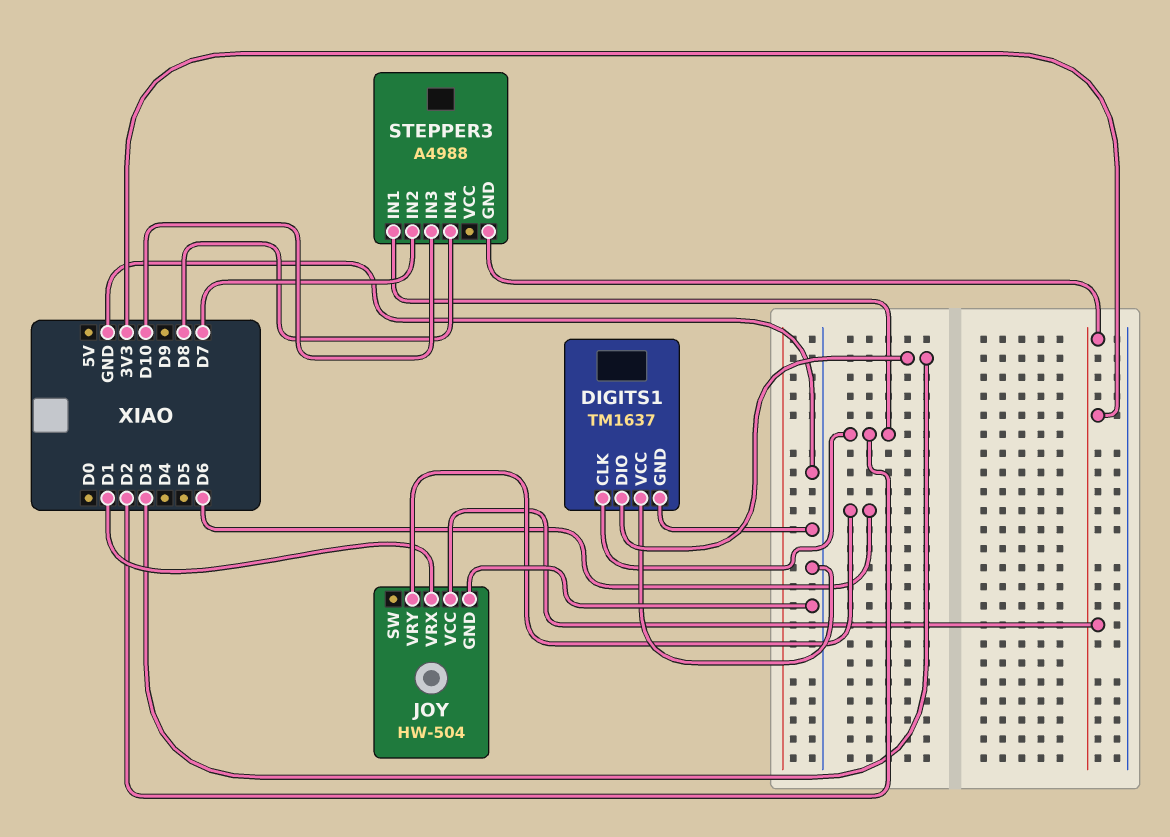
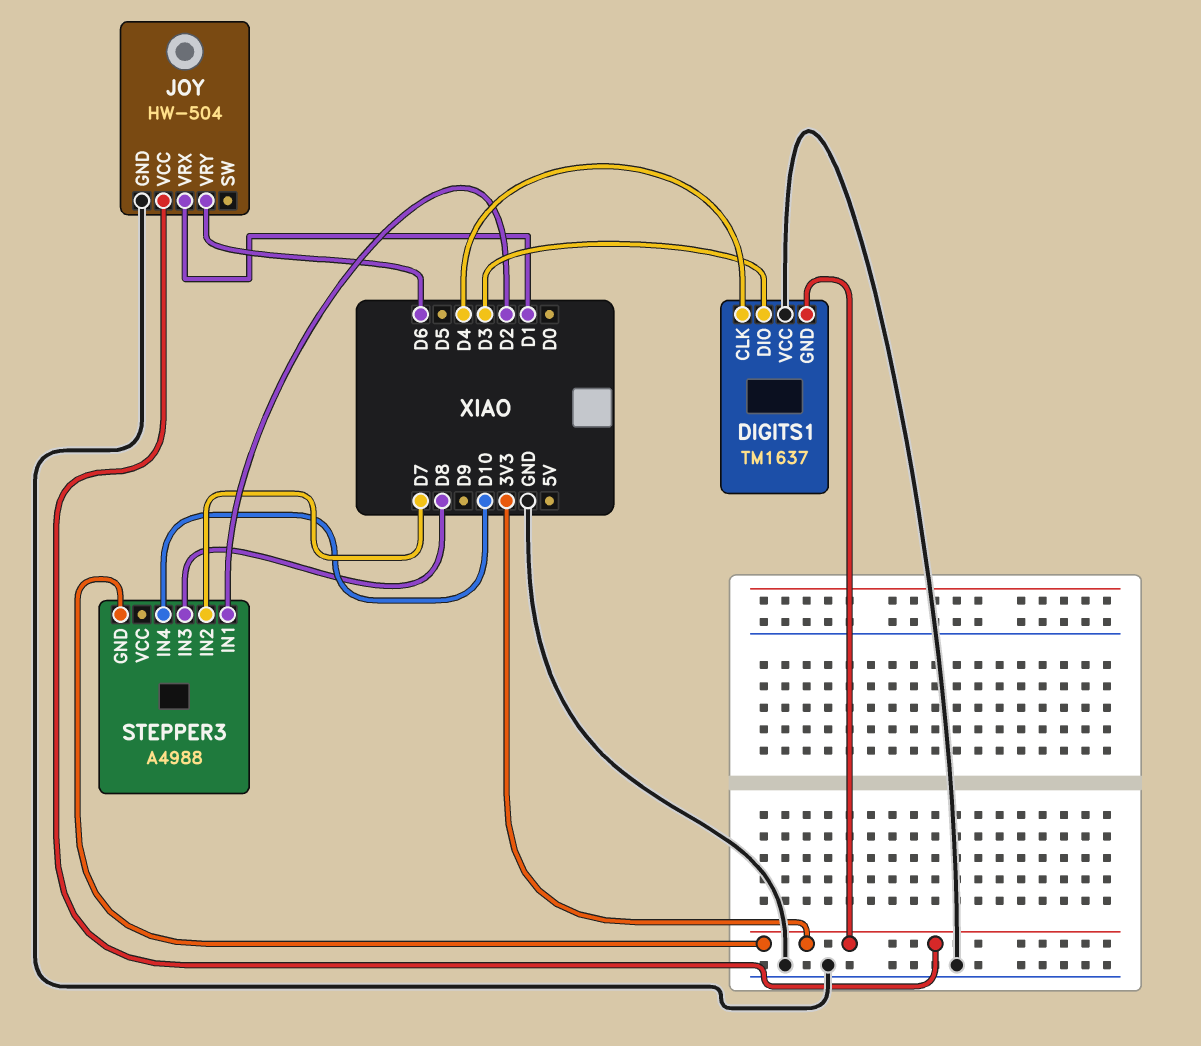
DIGITS1 pin CLK: D2 -> D4
DIGITS1 pin GND: GND -> 3V3
STEPPER3 pin IN3: D10 -> D8
STEPPER3 pin IN4: D8 -> D10

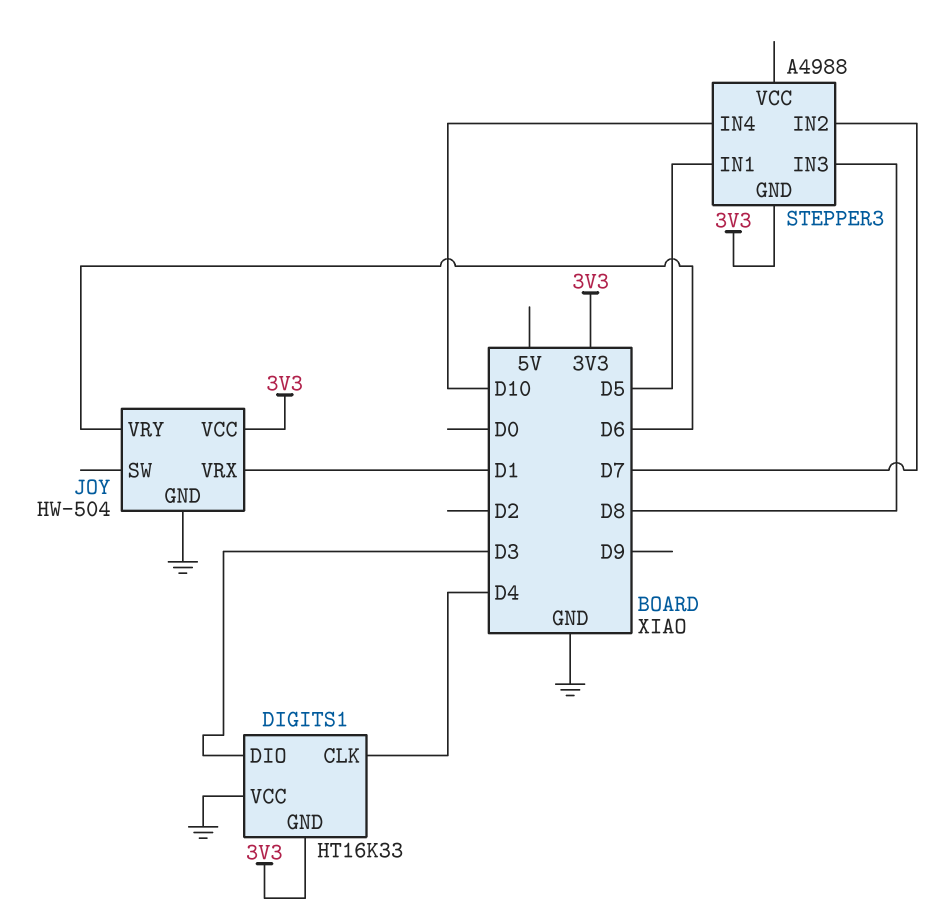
DIGITS1: TM1637 -> HT16K33
STEPPER3 pin IN1: D2 -> D5

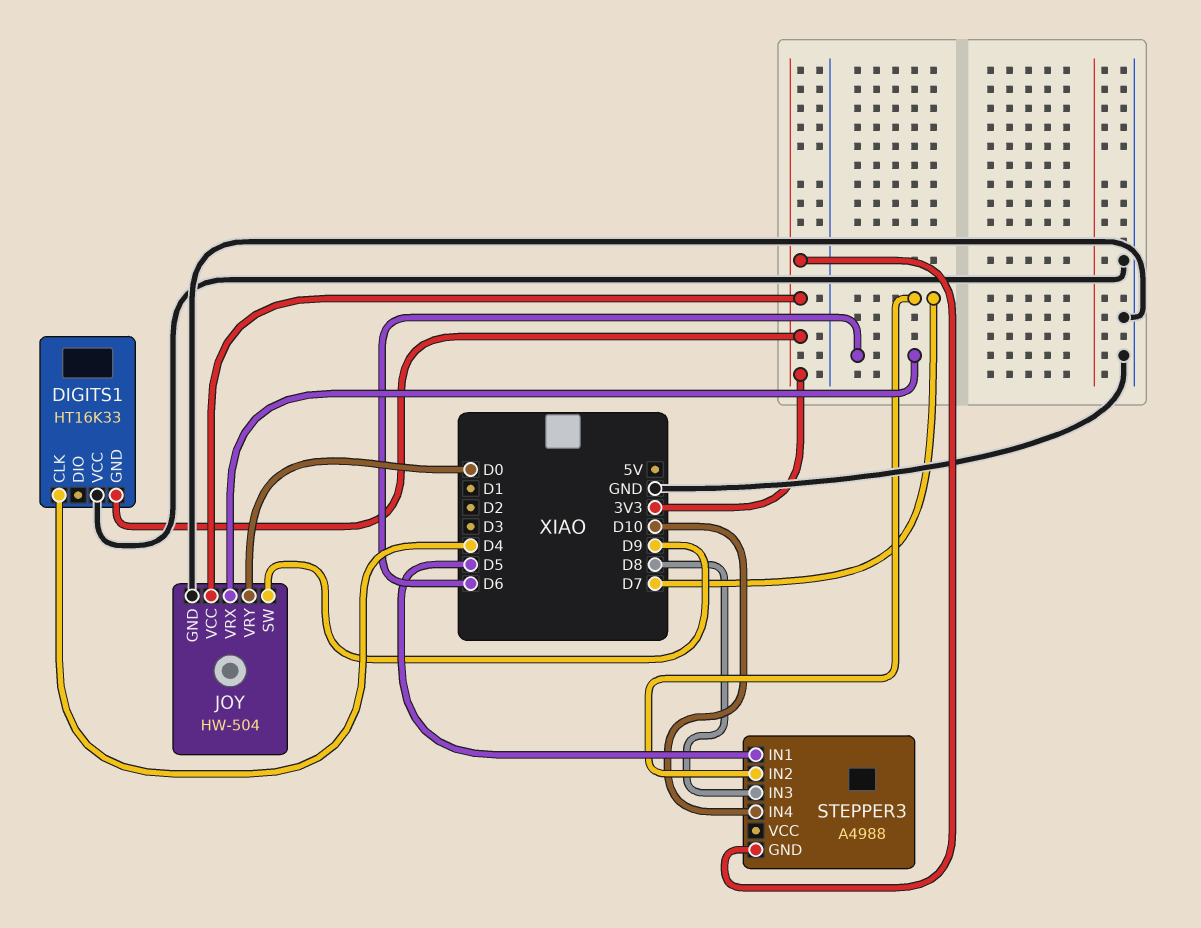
DIGITS1 pin DIO: D3 -> none
JOY pin SW: none -> D9
JOY pin VRX: D1 -> D6
JOY pin VRY: D6 -> D0

